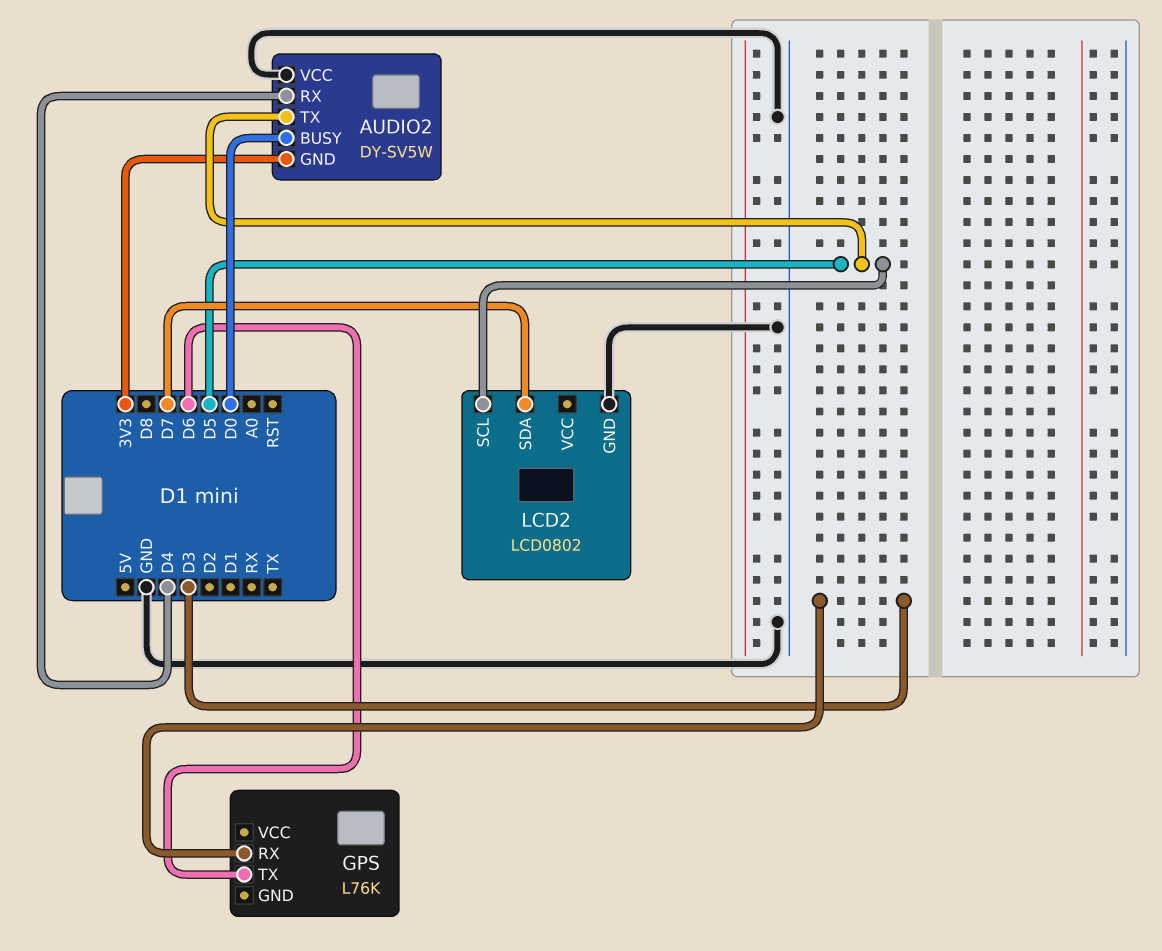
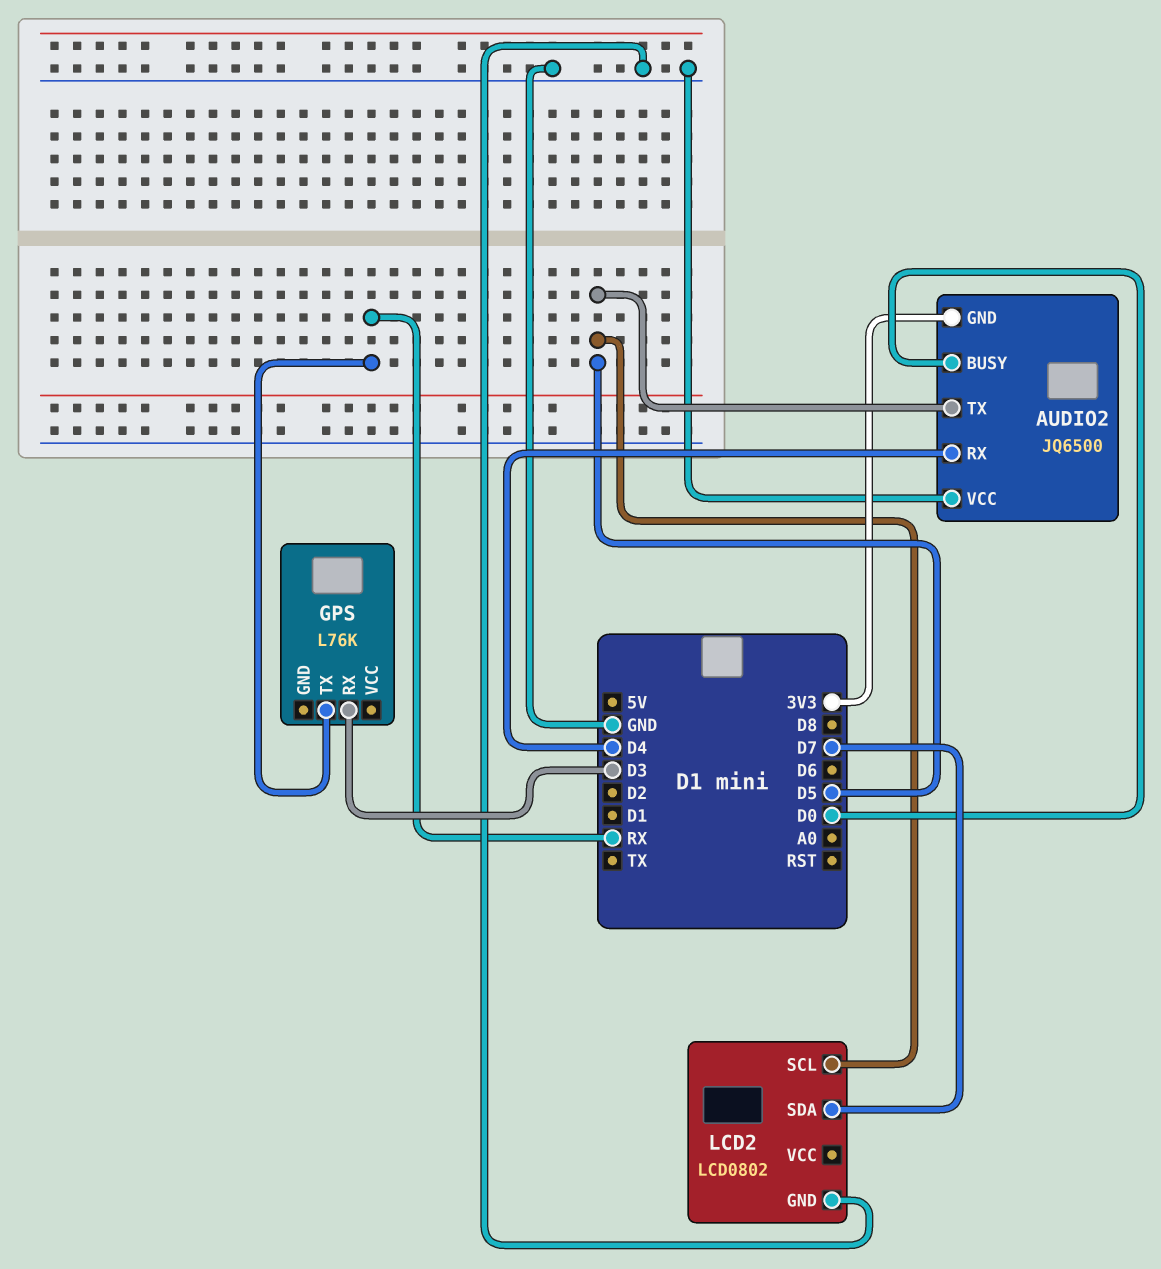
AUDIO2: DY-SV5W -> JQ6500
GPS pin TX: D6 -> RX

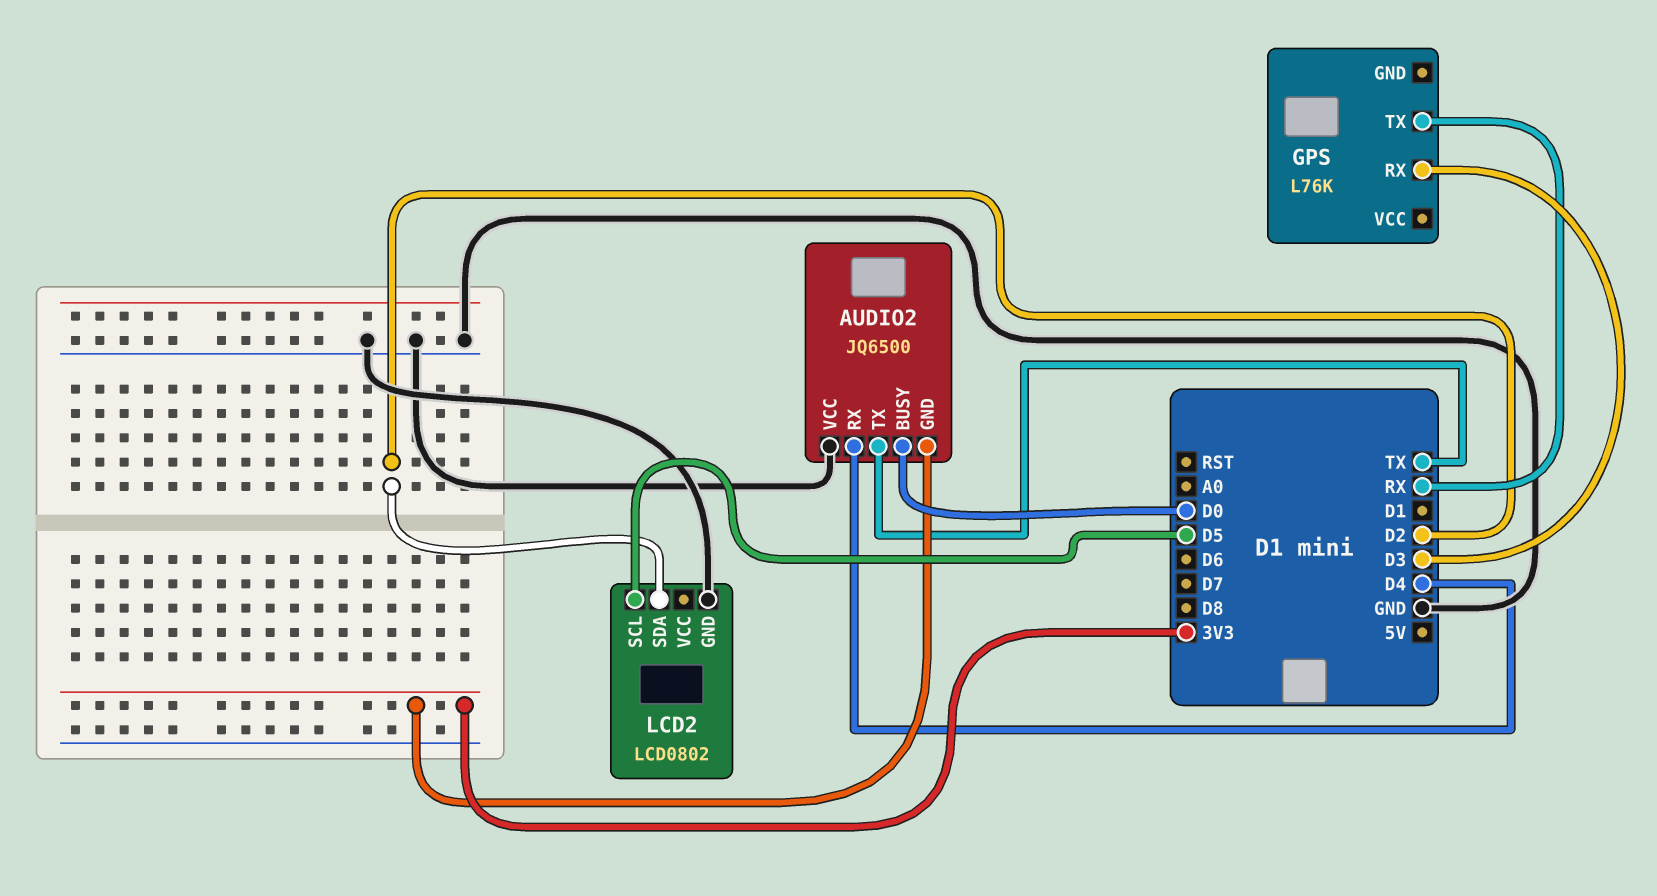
AUDIO2 pin TX: D5 -> TX
LCD2 pin SDA: D7 -> D2

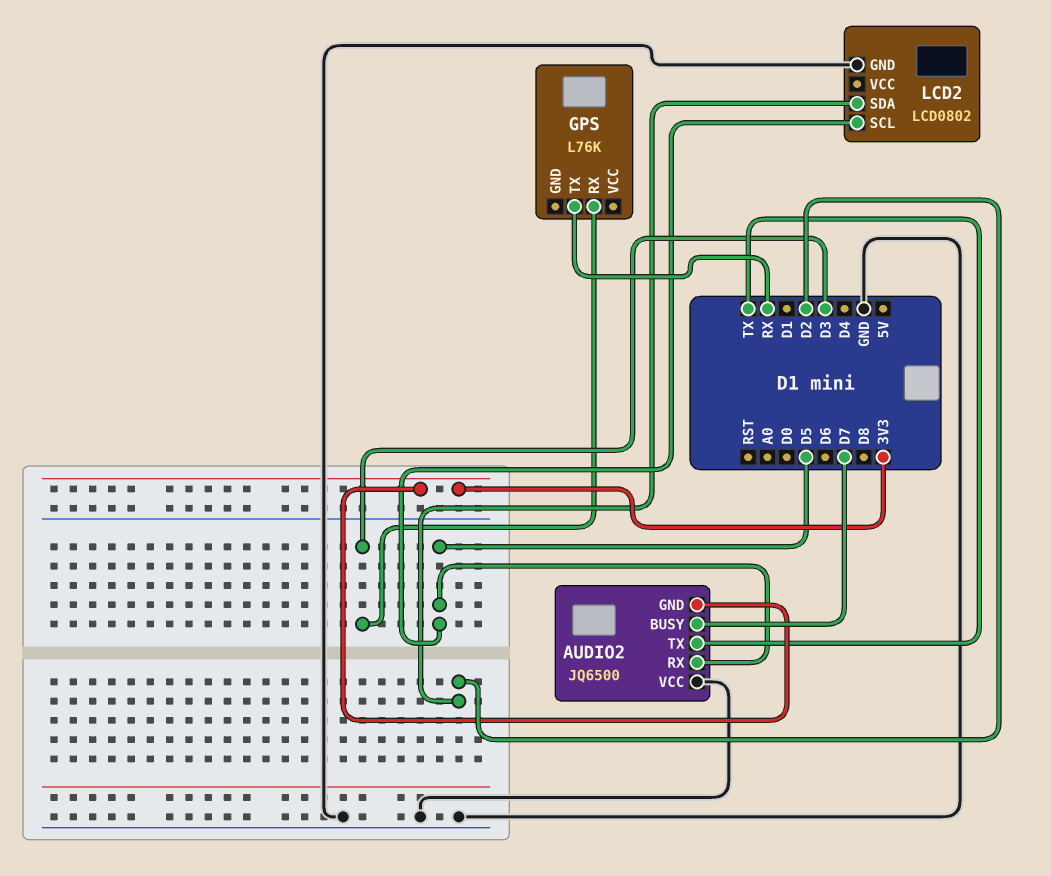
AUDIO2 pin BUSY: D0 -> D7
AUDIO2 pin RX: D4 -> D5

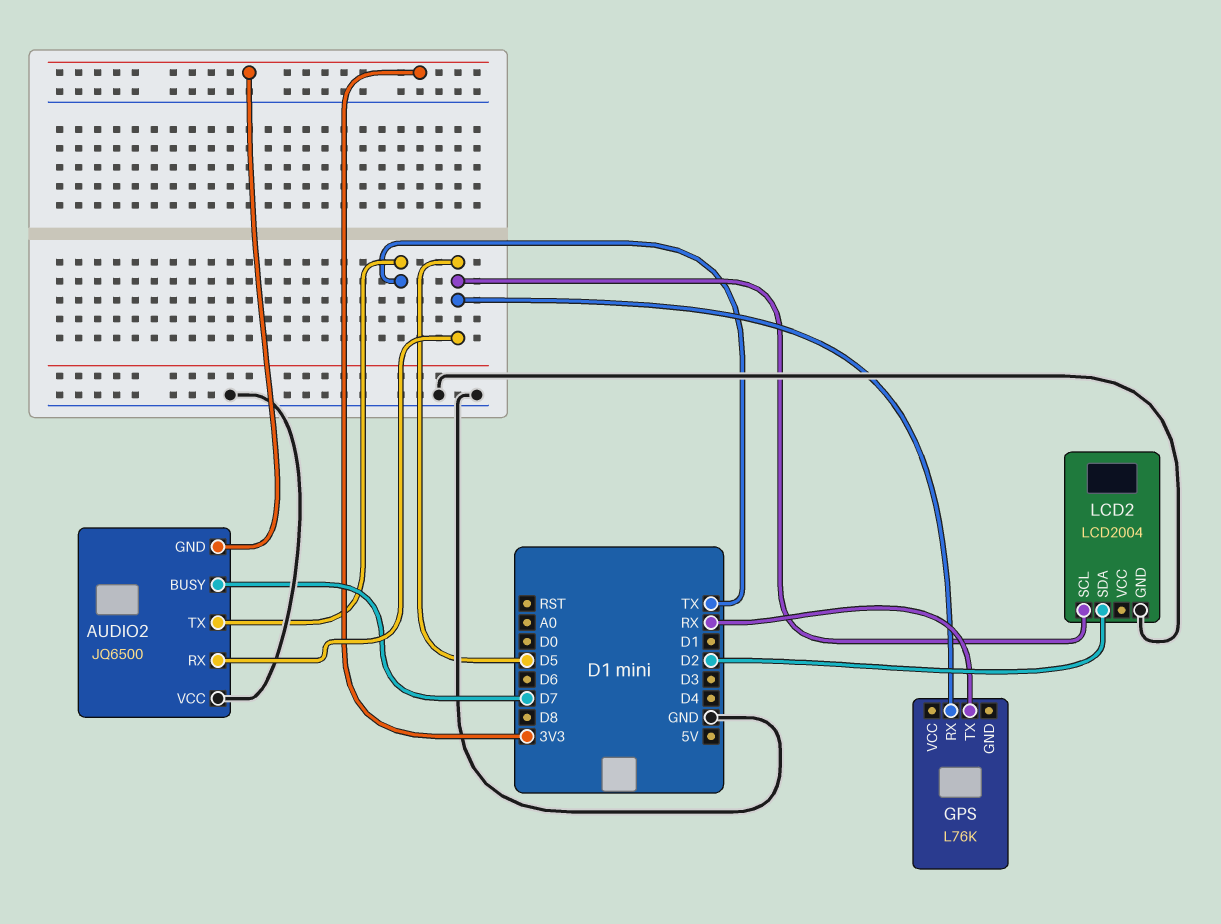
GPS pin RX: D3 -> D5
LCD2: LCD0802 -> LCD2004

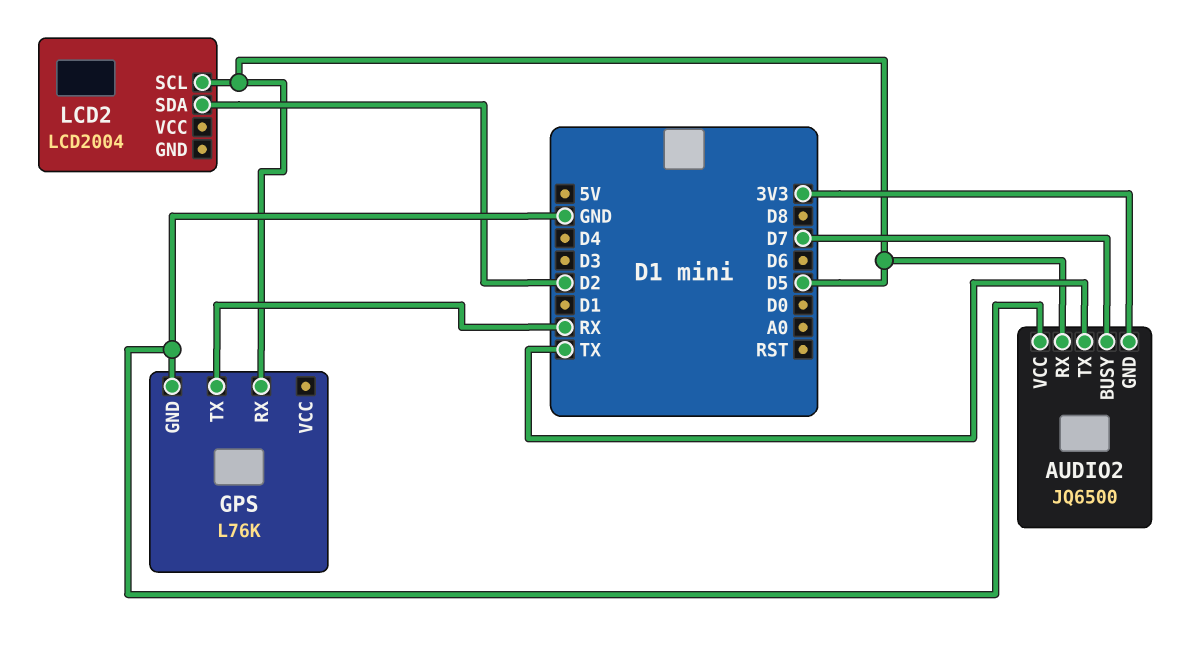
GPS pin GND: none -> GND
LCD2 pin GND: GND -> none

